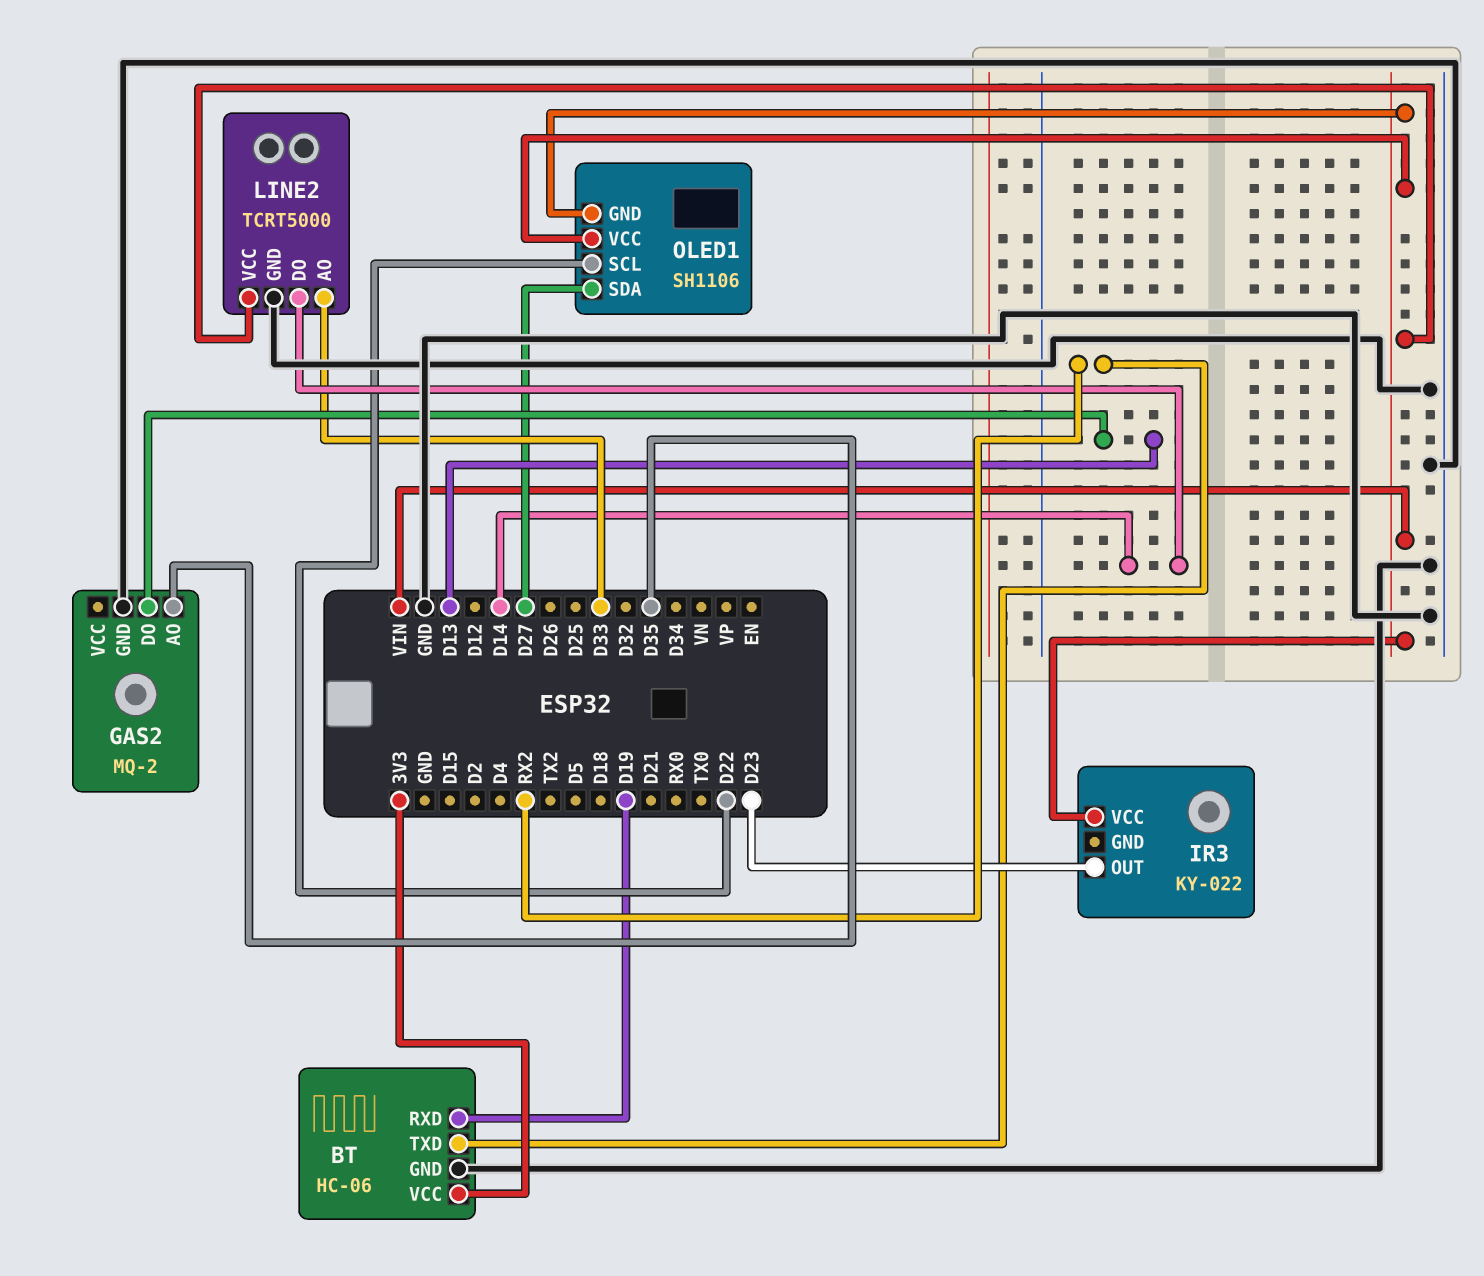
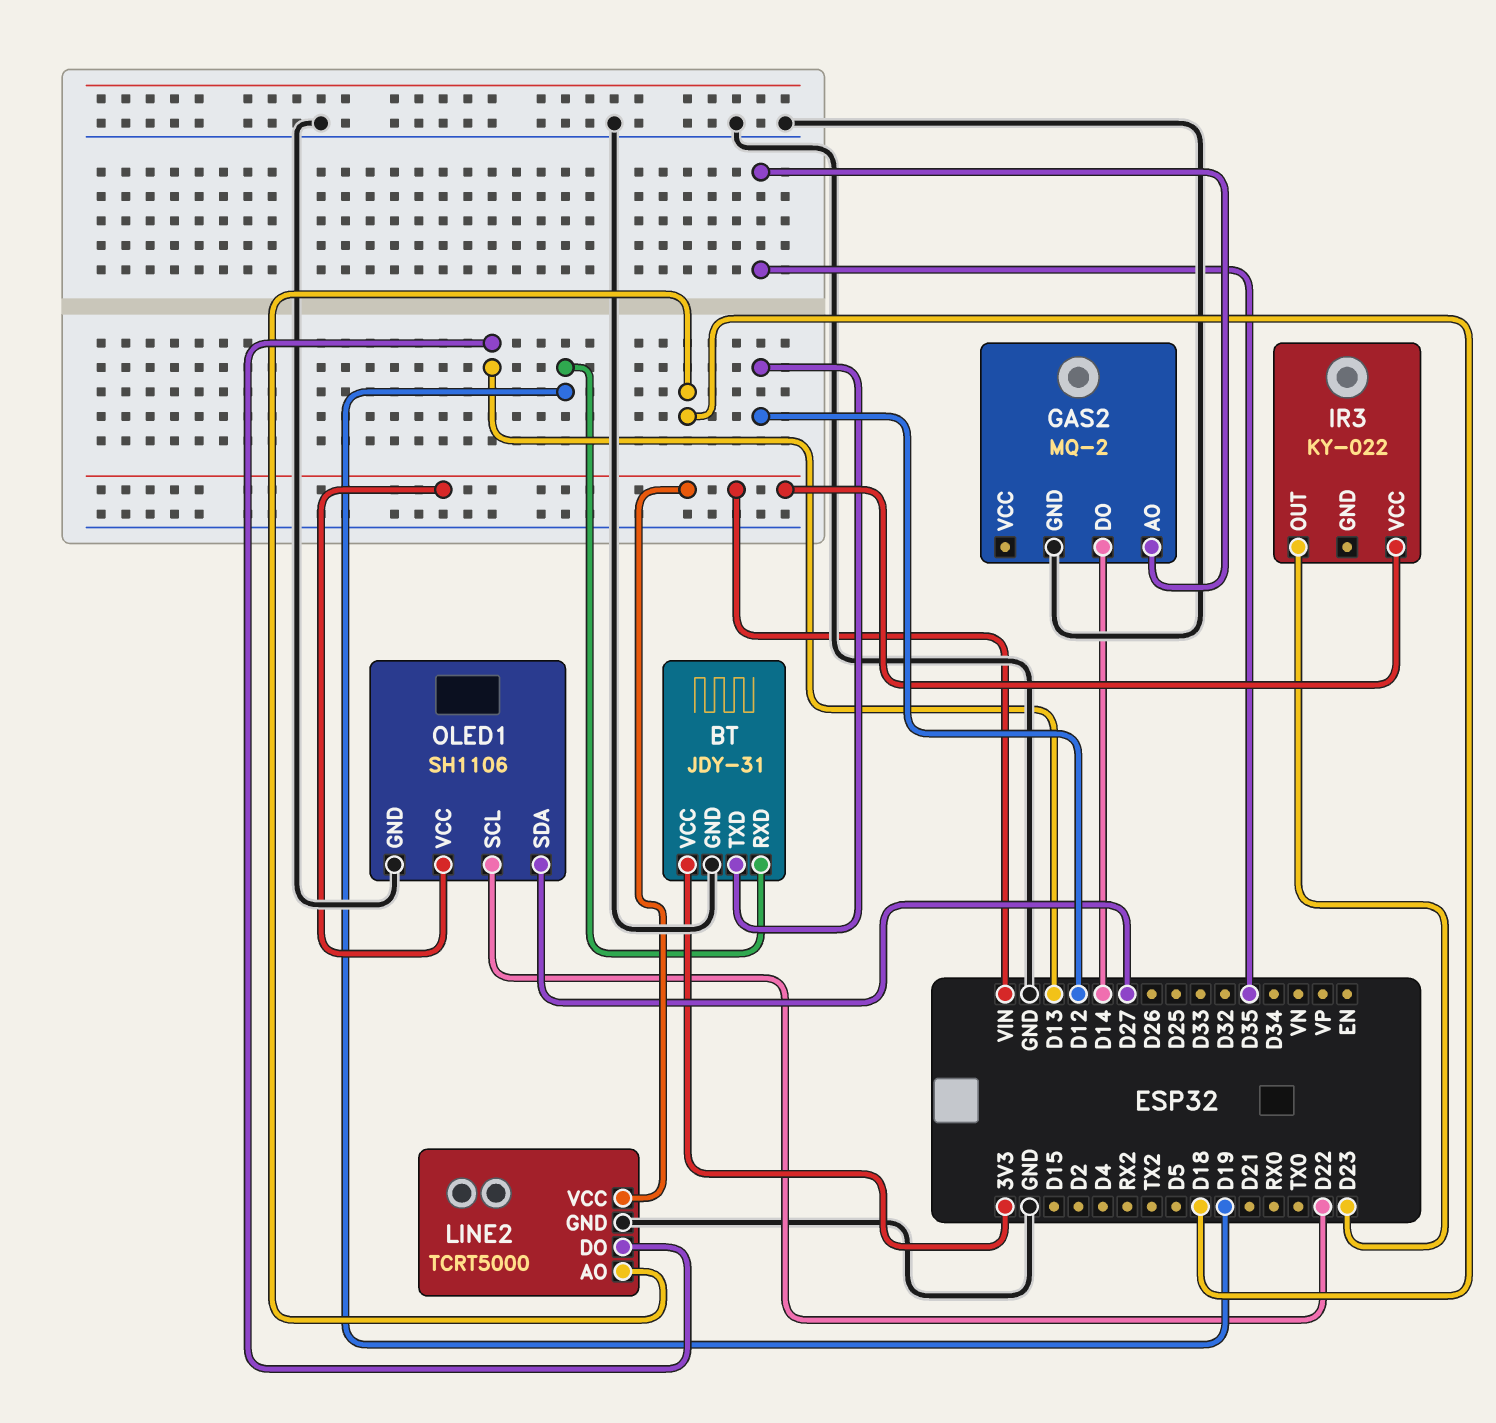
BT: HC-06 -> JDY-31
BT pin TXD: RX2 -> D12
GAS2 pin DO: D13 -> D14
LINE2 pin AO: D33 -> D18
LINE2 pin DO: D14 -> D13
OLED1 pin GND: VIN -> GND

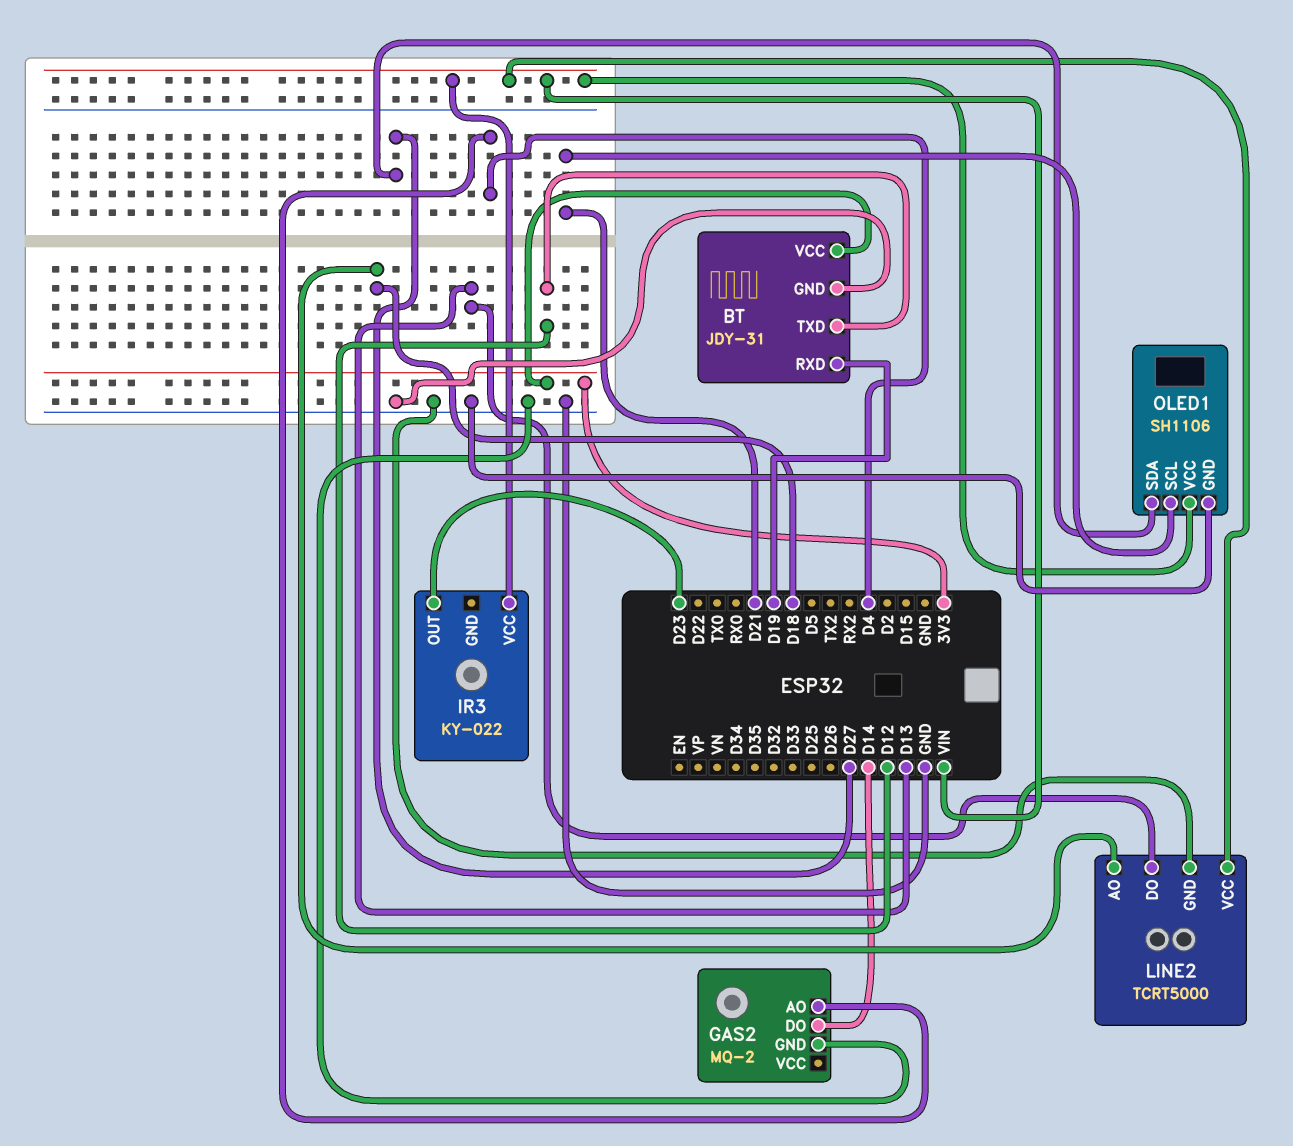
GAS2 pin AO: D35 -> D4
OLED1 pin SCL: D22 -> D21

